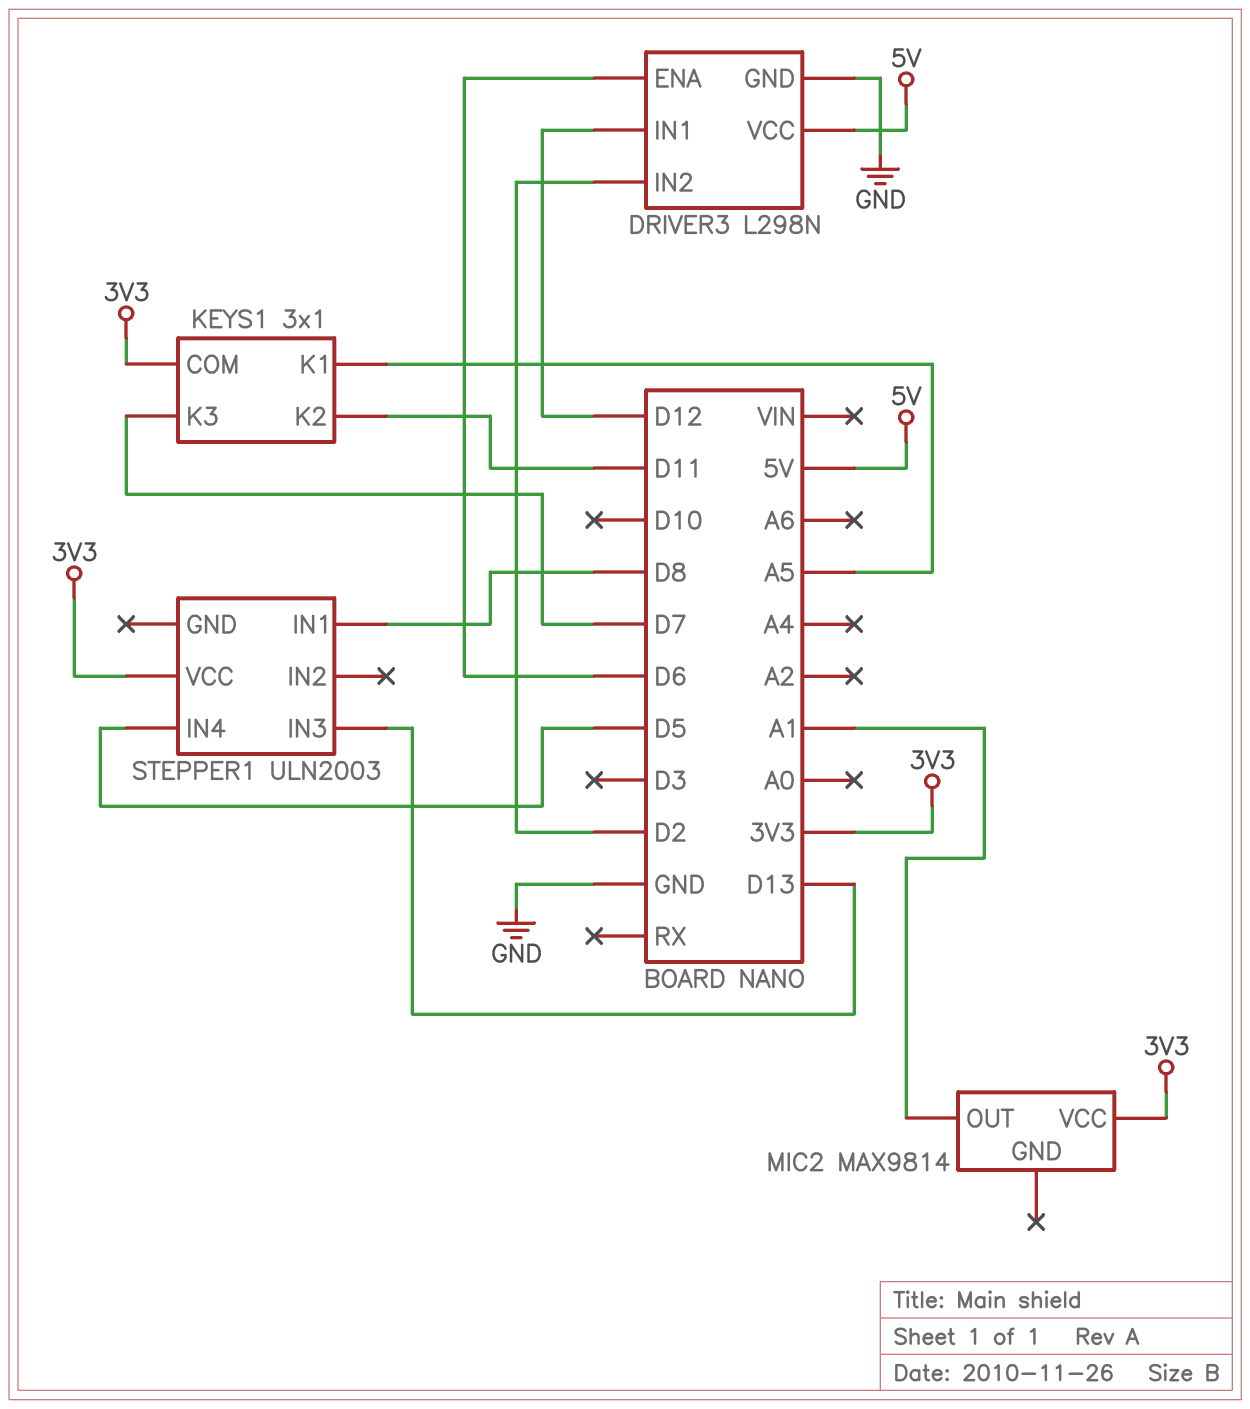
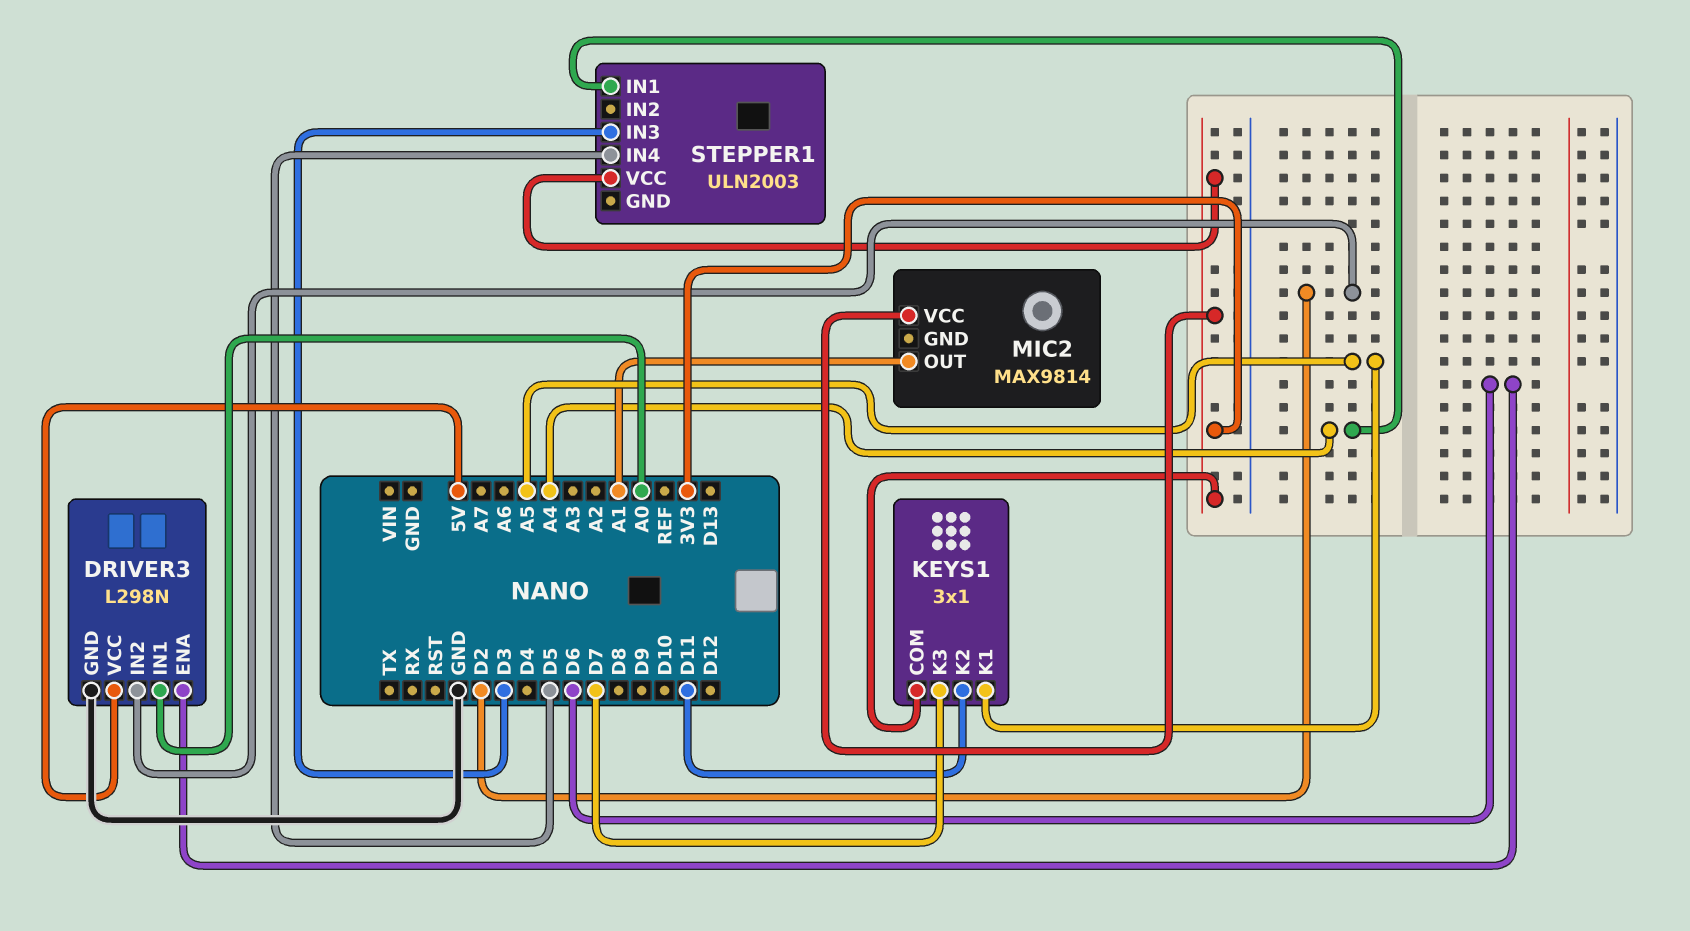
DRIVER3 pin IN1: D12 -> A0
STEPPER1 pin IN1: D8 -> A4
STEPPER1 pin IN3: D13 -> D3

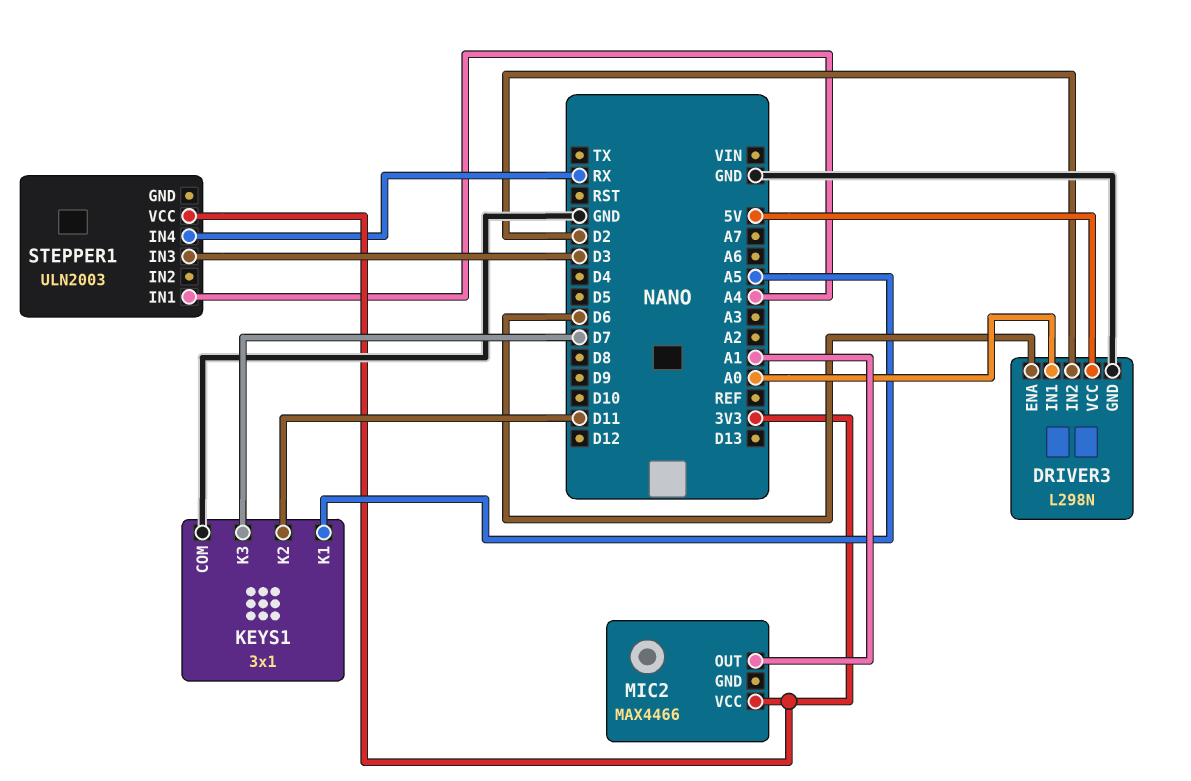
KEYS1 pin COM: 3V3 -> GND
MIC2: MAX9814 -> MAX4466
STEPPER1 pin IN4: D5 -> RX

